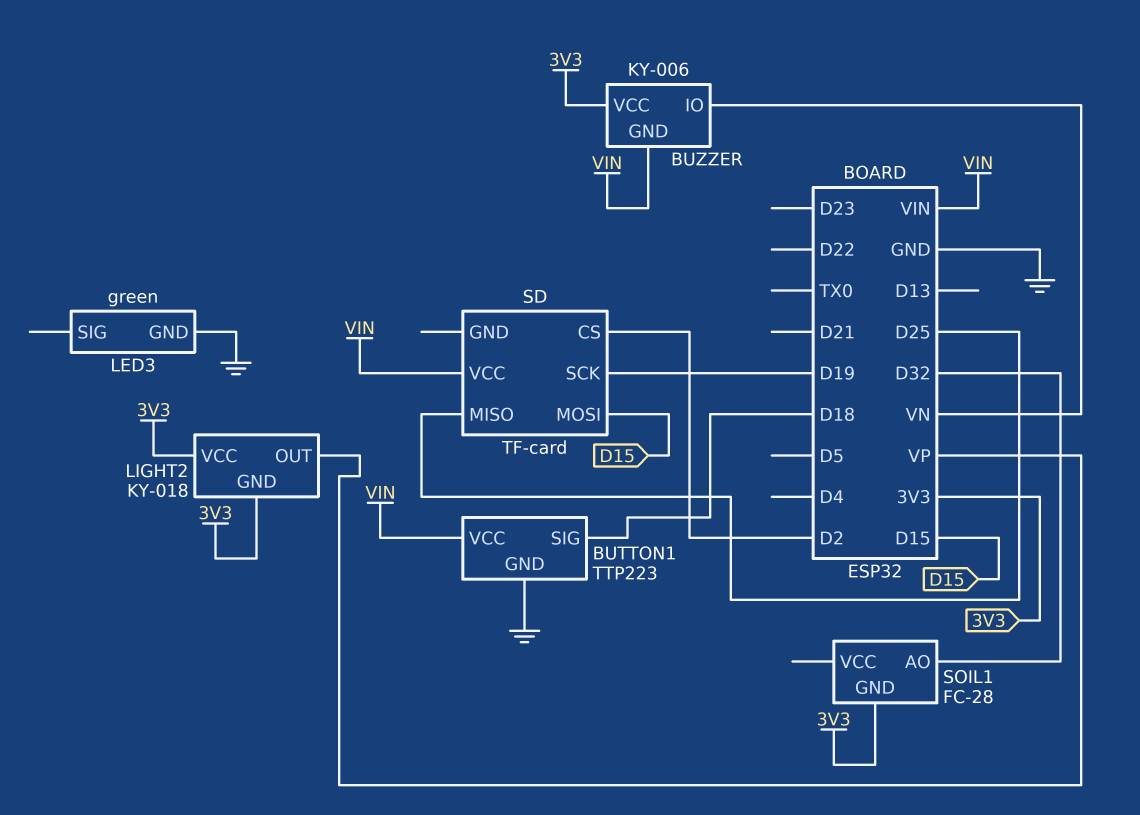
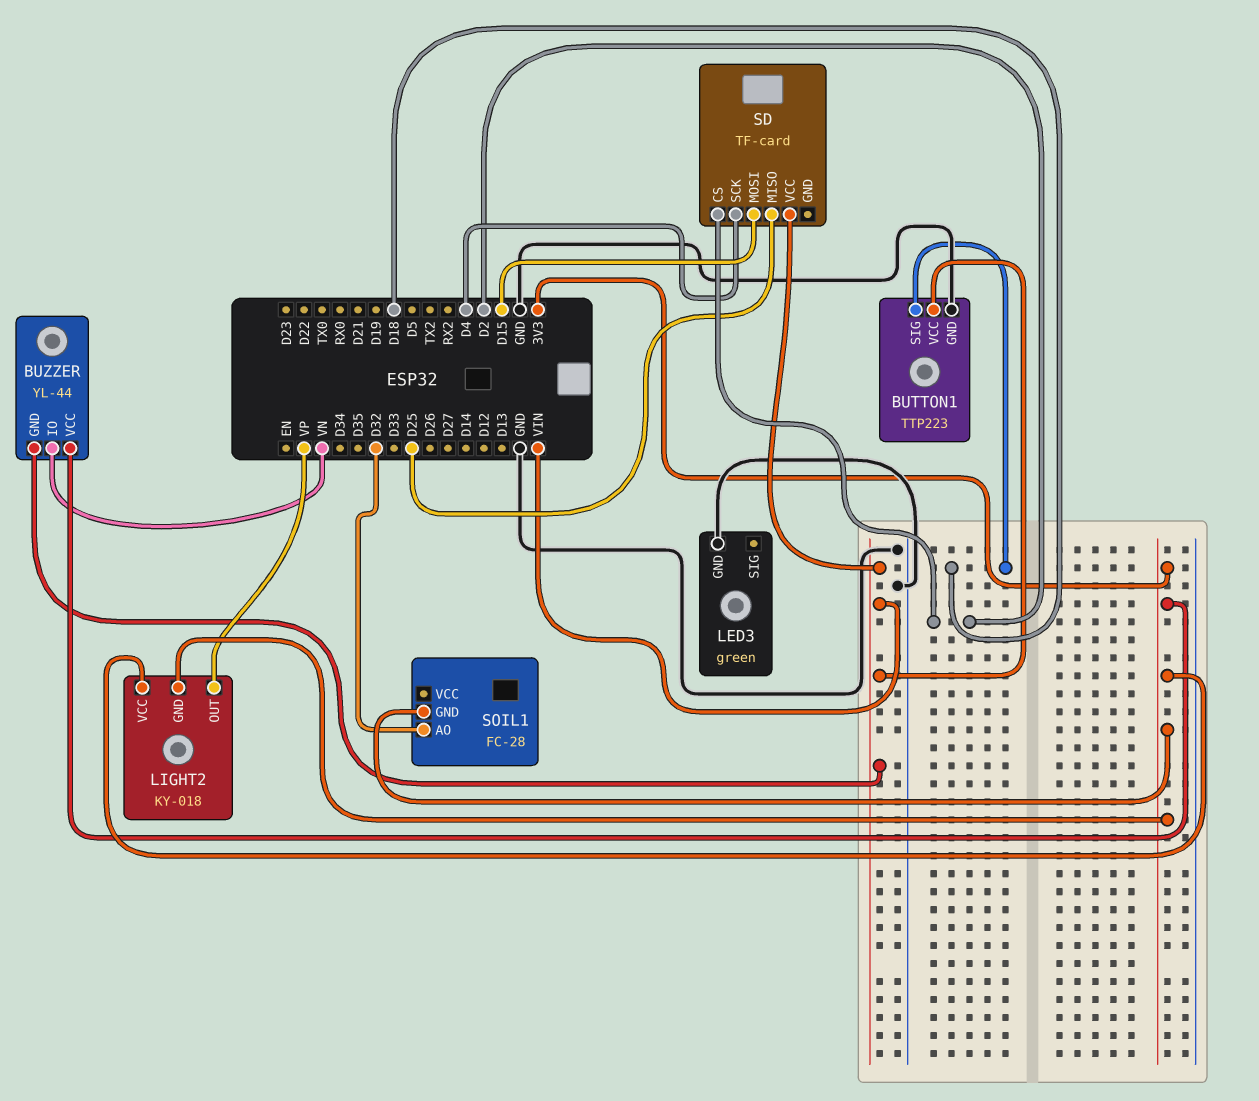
BUZZER: KY-006 -> YL-44
SD pin SCK: D19 -> D4

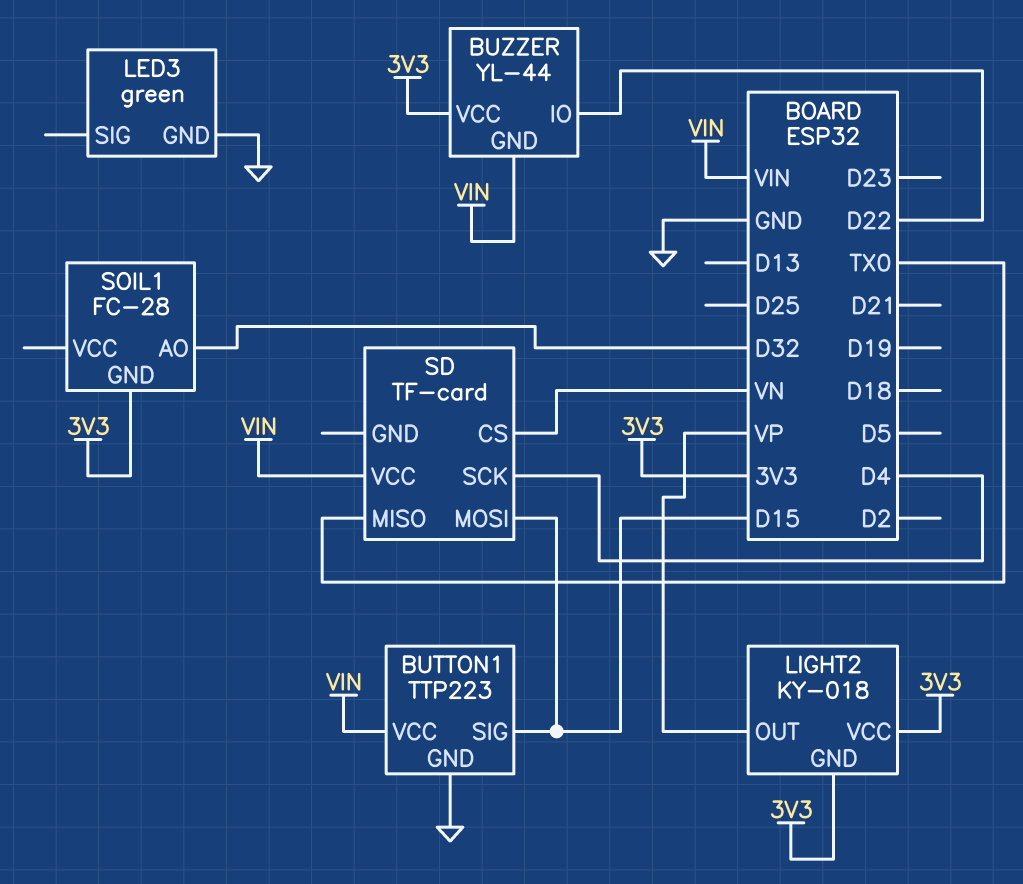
BUTTON1 pin SIG: D18 -> D15
BUZZER pin IO: VN -> D22
SD pin CS: D2 -> VN
SD pin MISO: D25 -> TX0

